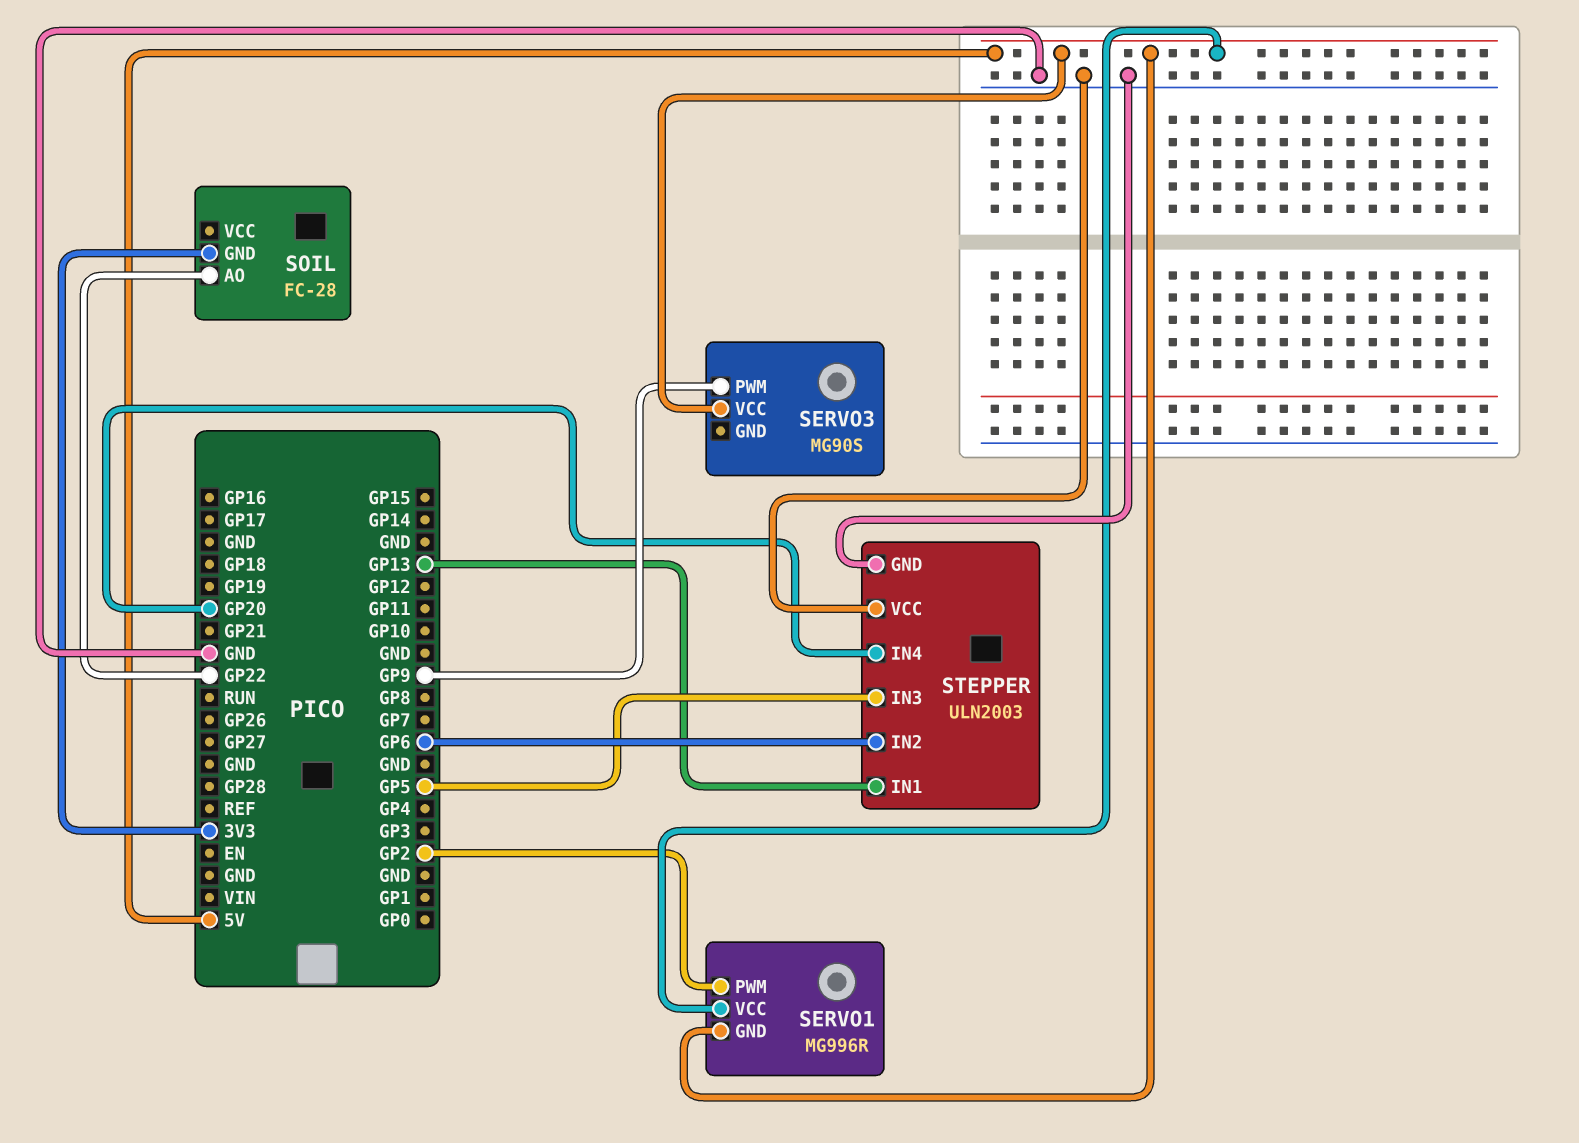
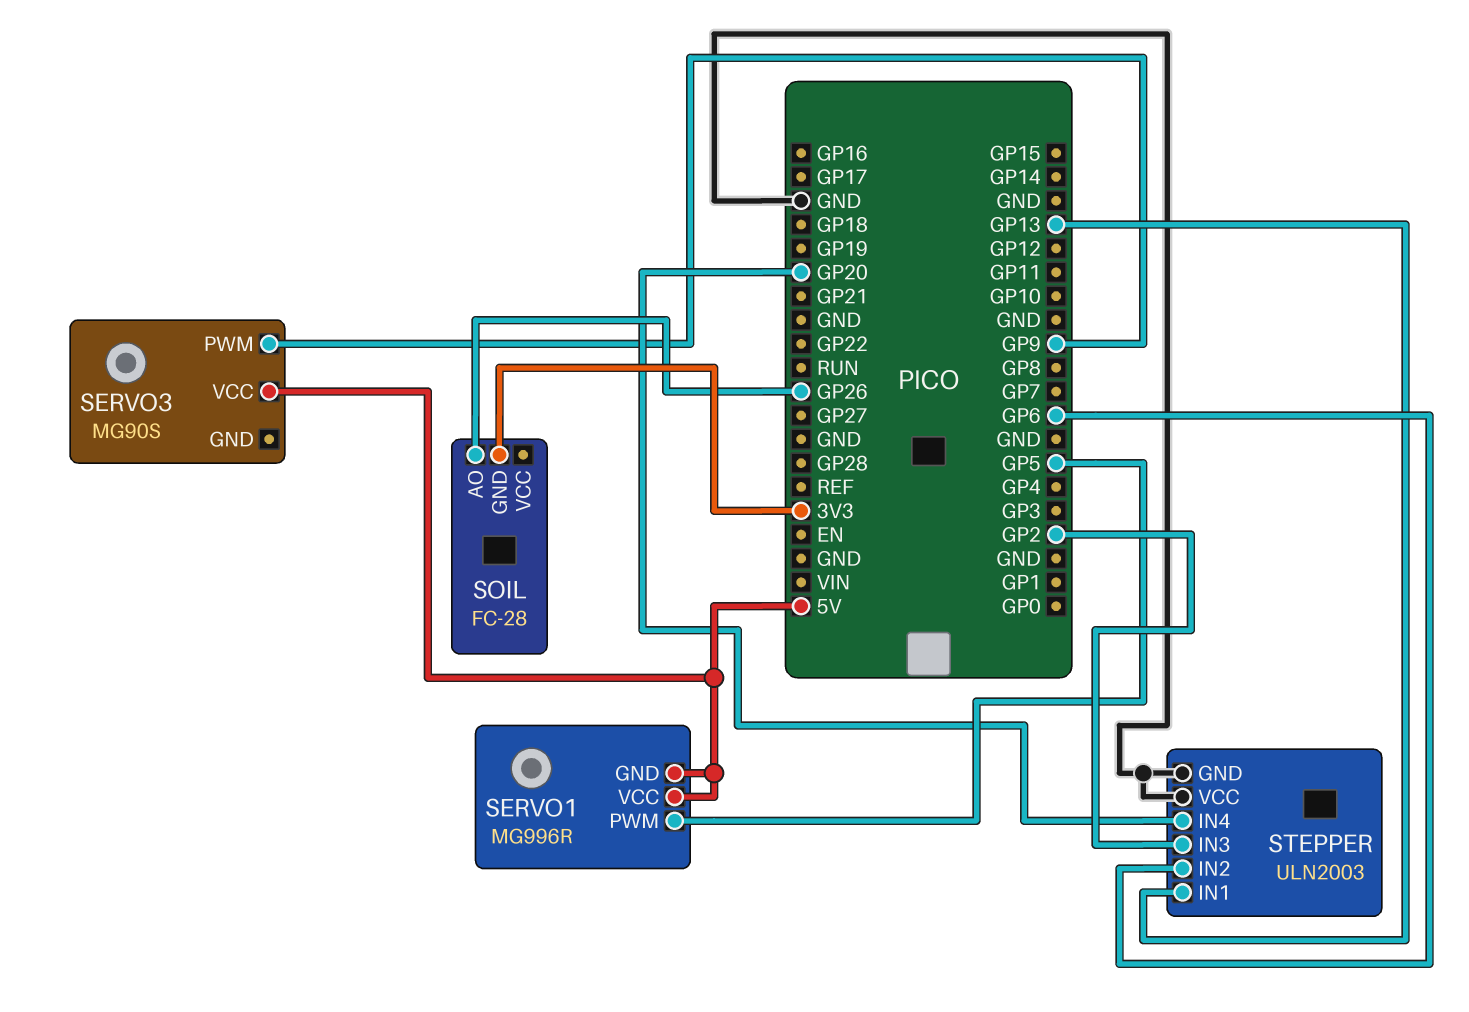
SERVO1 pin PWM: GP2 -> GP5
SOIL pin AO: GP22 -> GP26
STEPPER pin IN3: GP5 -> GP2

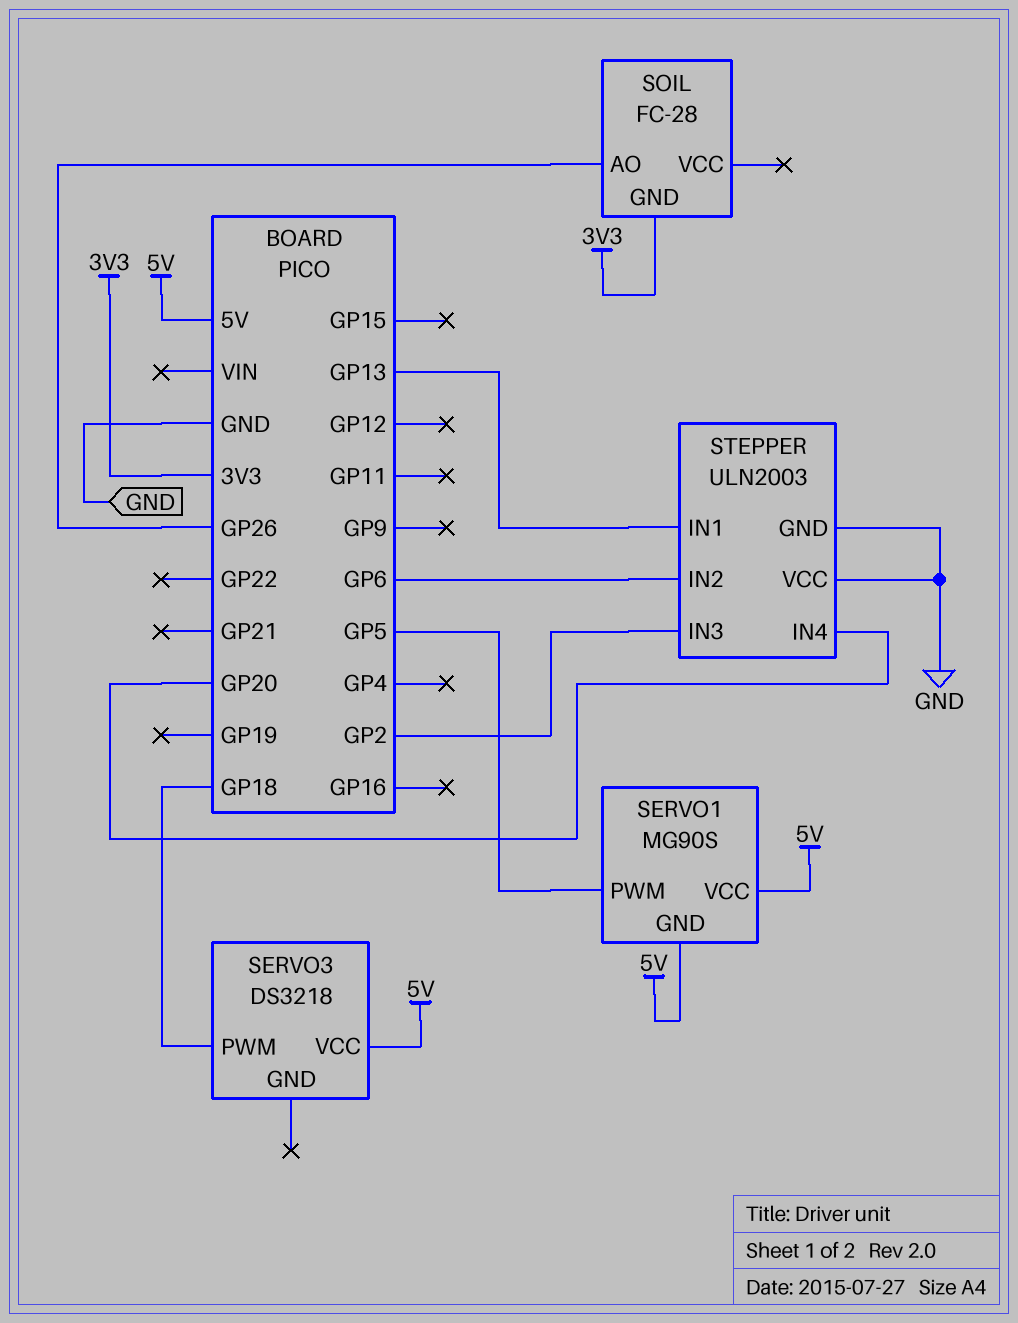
SERVO1: MG996R -> MG90S
SERVO3: MG90S -> DS3218
SERVO3 pin PWM: GP9 -> GP18

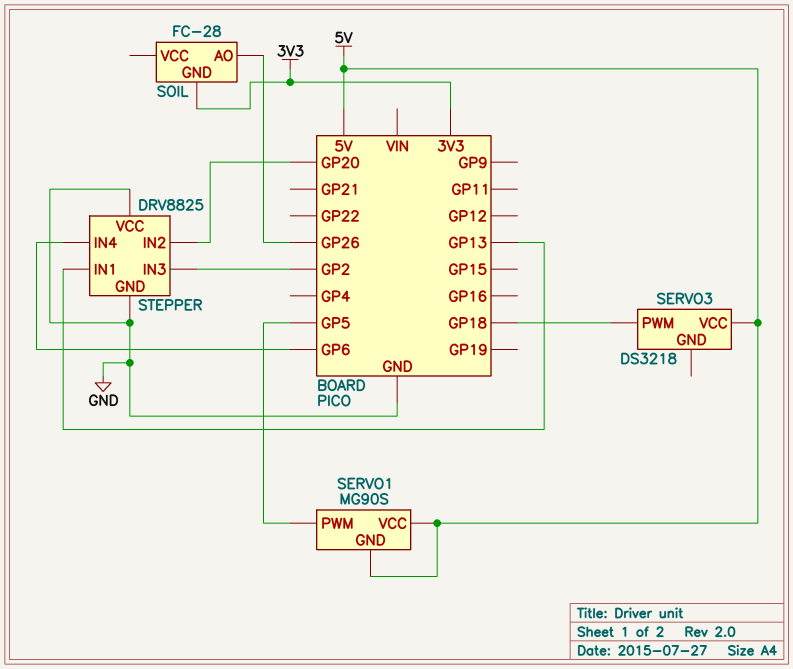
STEPPER: ULN2003 -> DRV8825
STEPPER pin IN2: GP6 -> GP20
STEPPER pin IN4: GP20 -> GP6

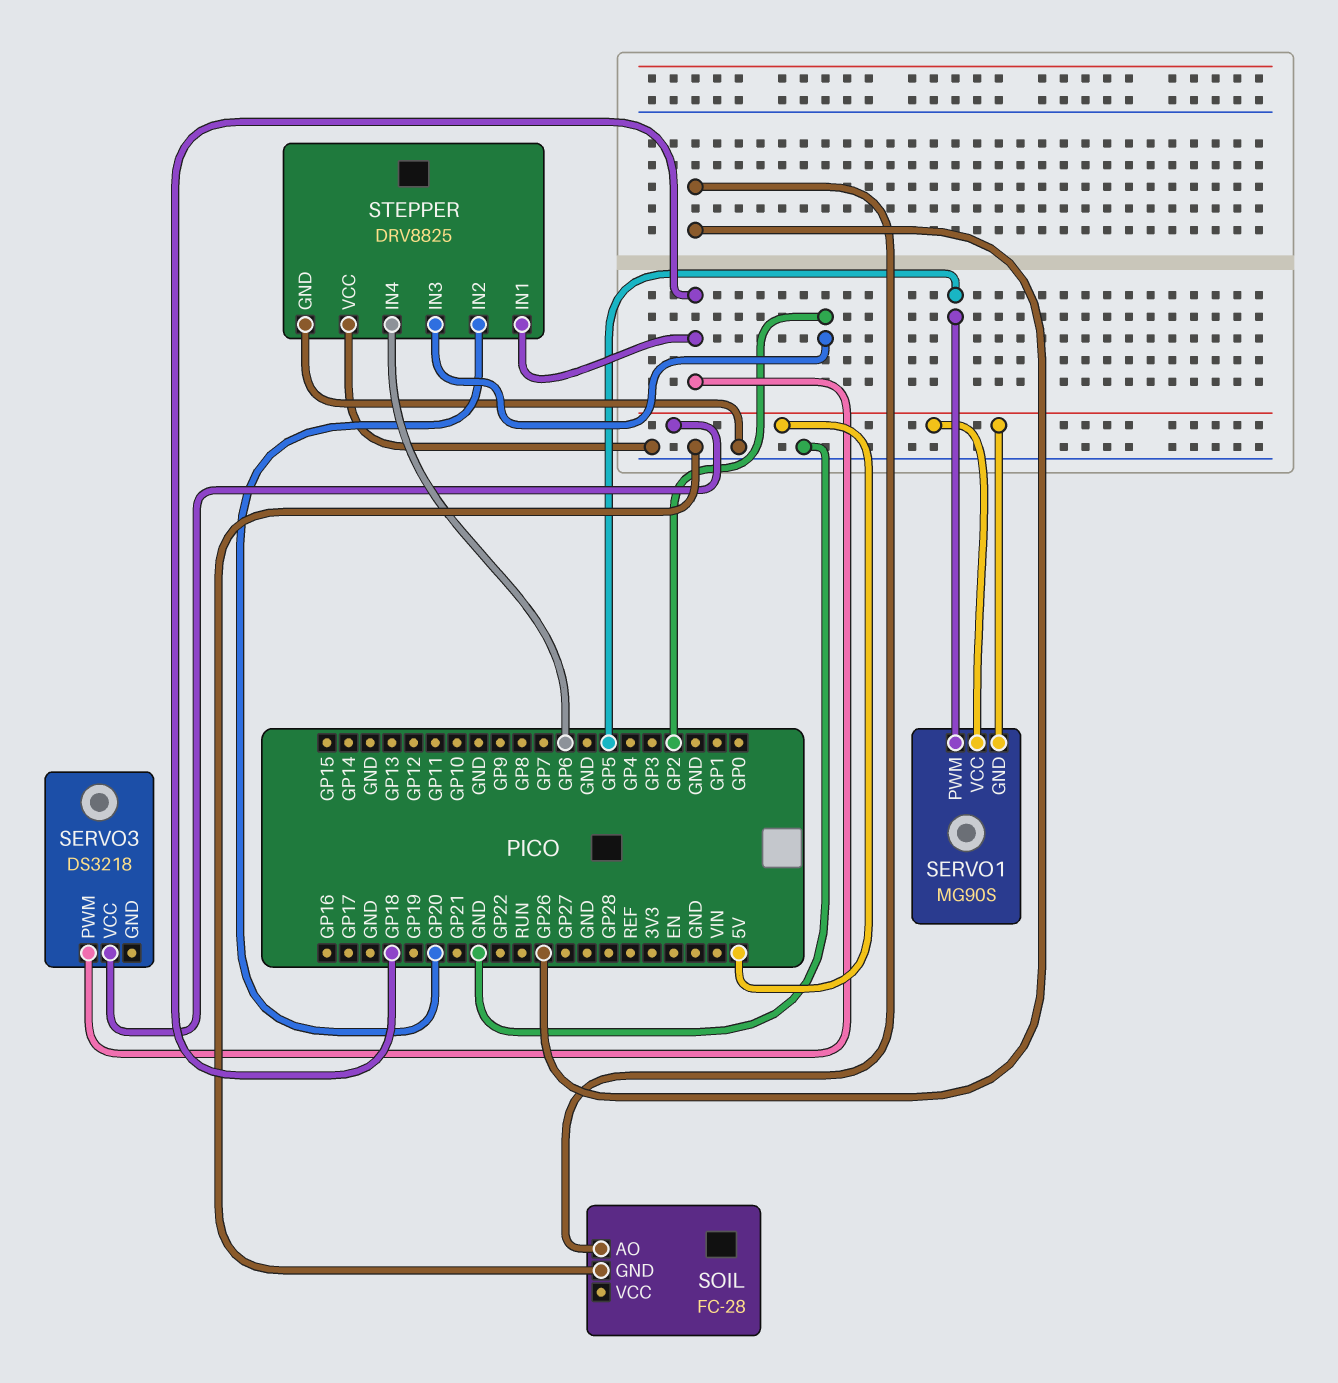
SOIL pin GND: 3V3 -> GND
STEPPER pin IN1: GP13 -> GP18

